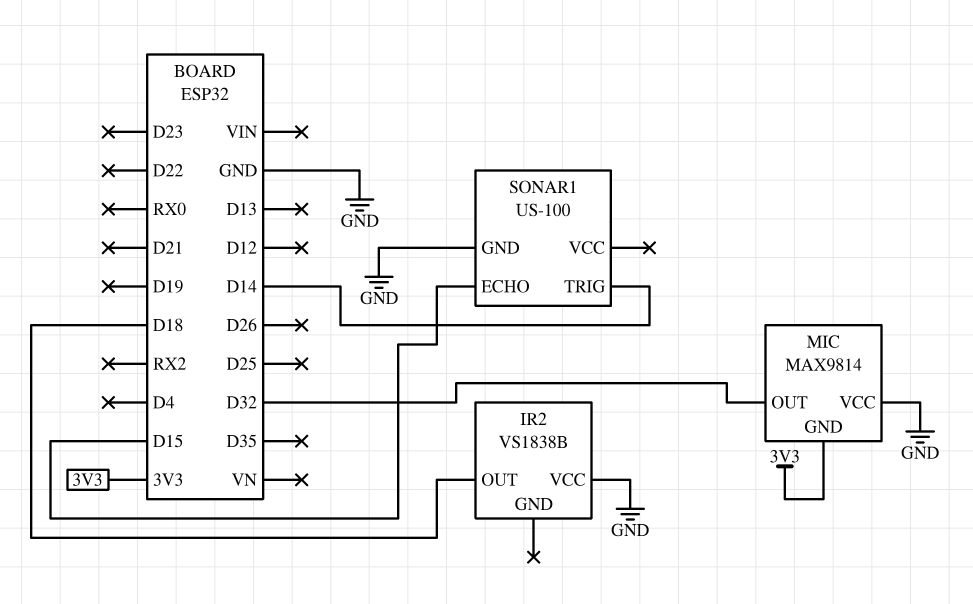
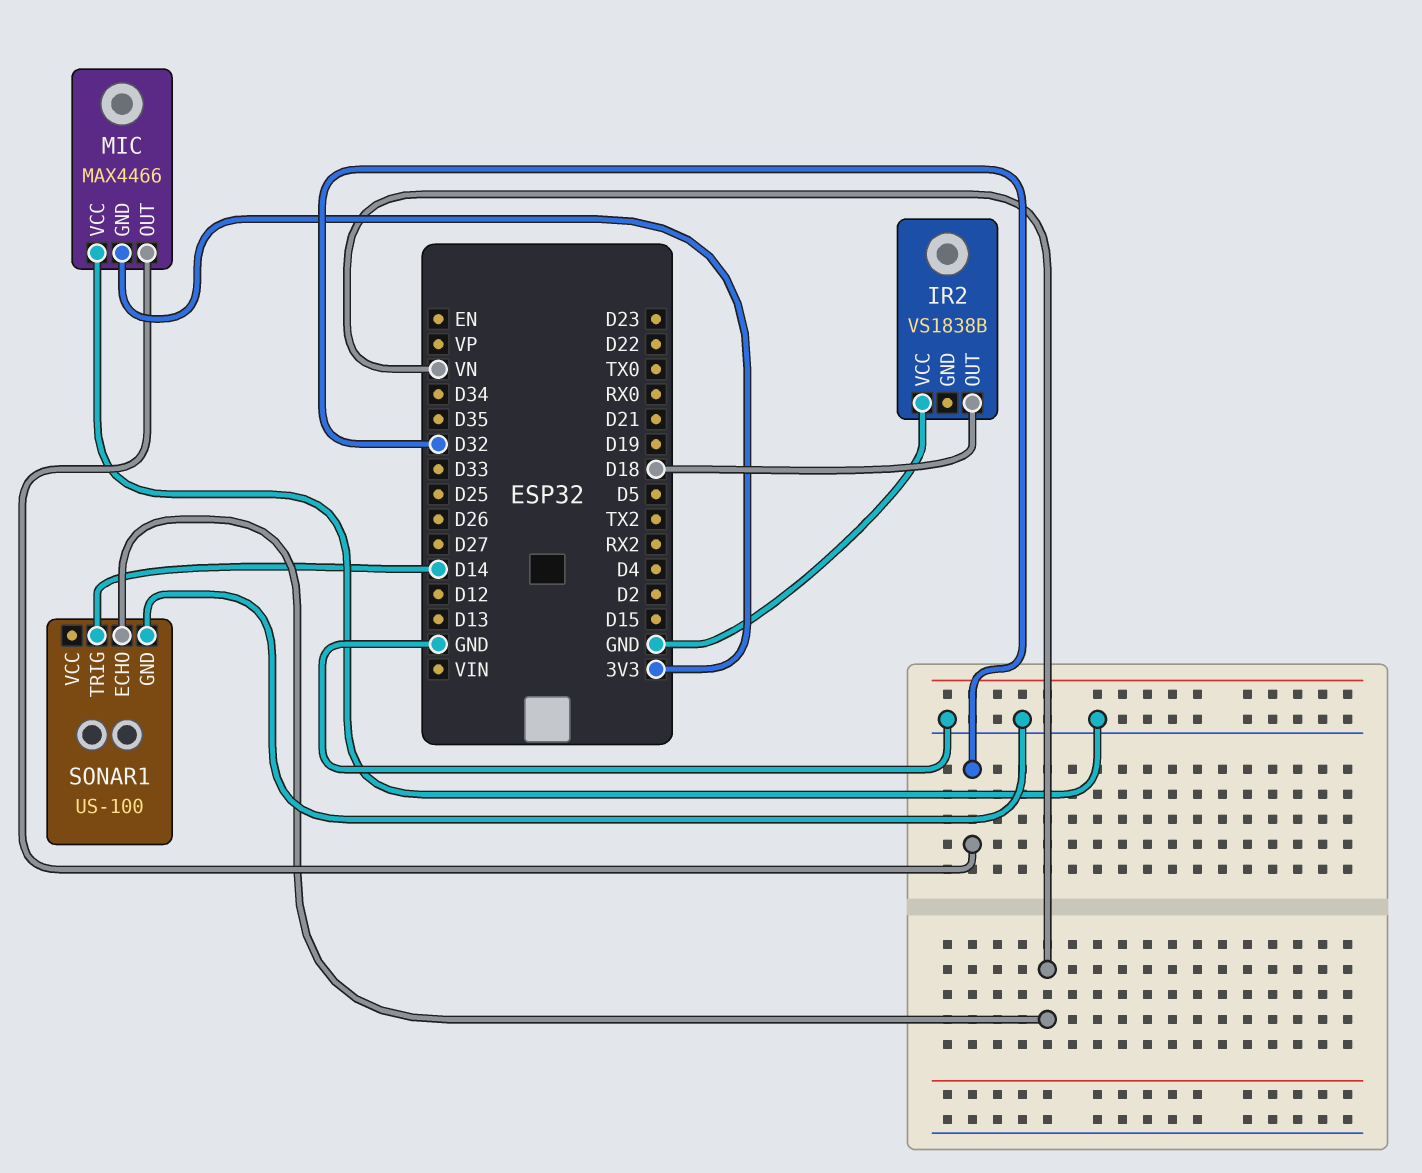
MIC: MAX9814 -> MAX4466
SONAR1 pin ECHO: D15 -> VN

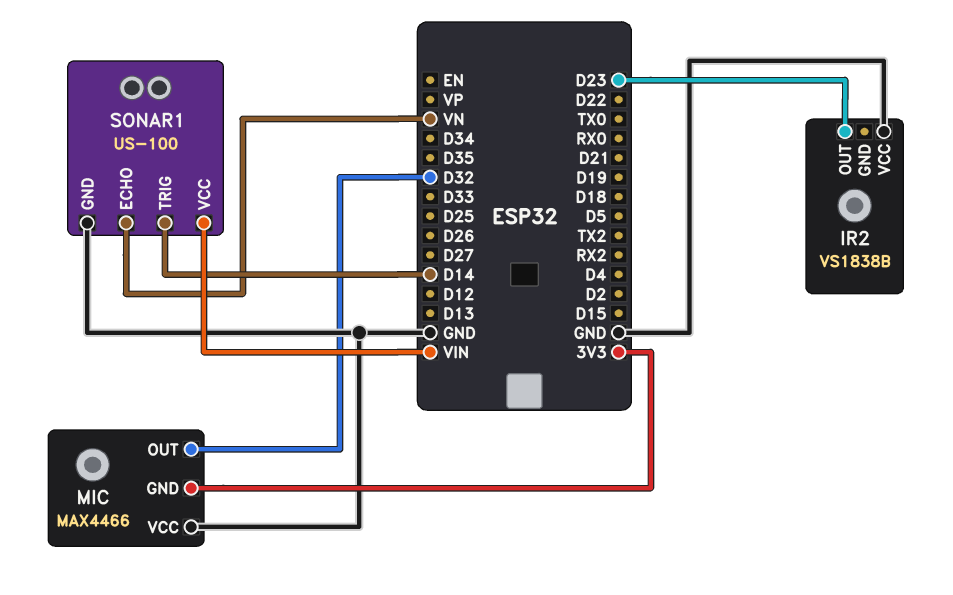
IR2 pin OUT: D18 -> D23
SONAR1 pin VCC: none -> VIN

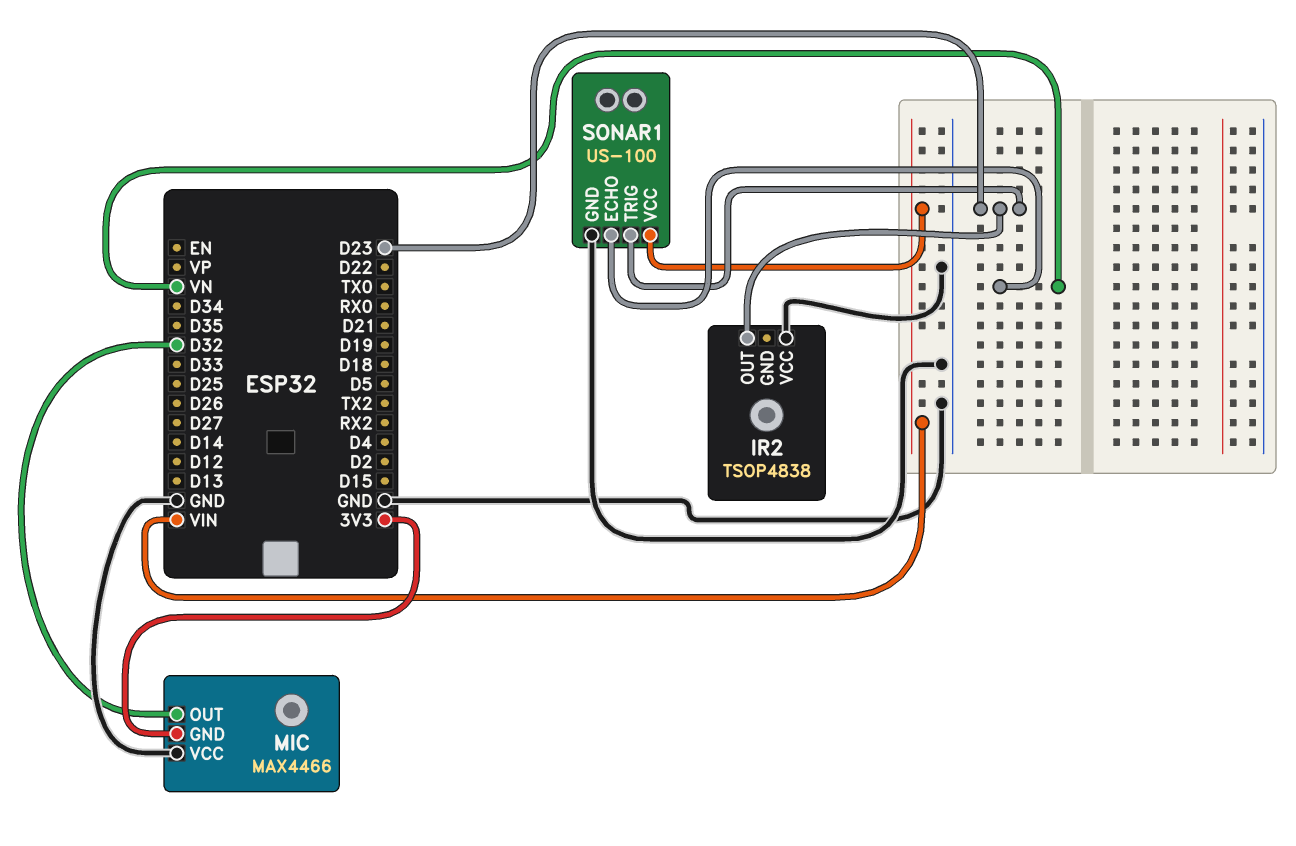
IR2: VS1838B -> TSOP4838
SONAR1 pin TRIG: D14 -> D23

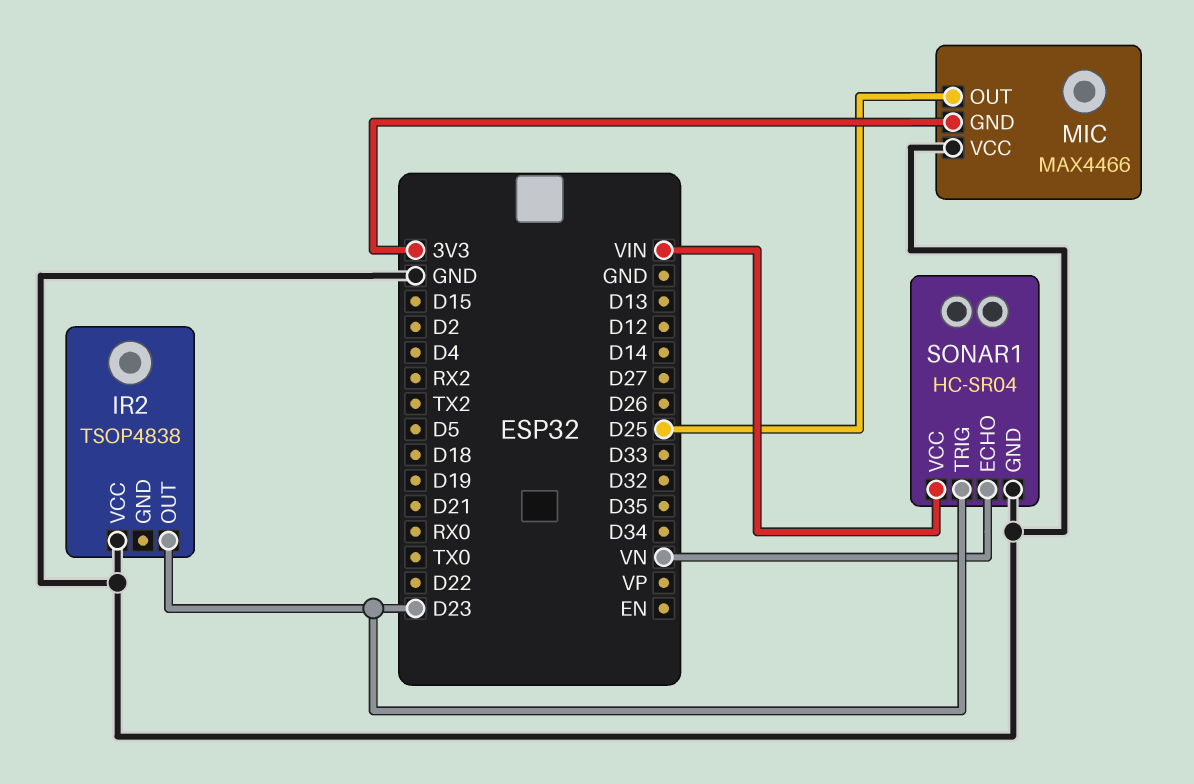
MIC pin OUT: D32 -> D25
SONAR1: US-100 -> HC-SR04

